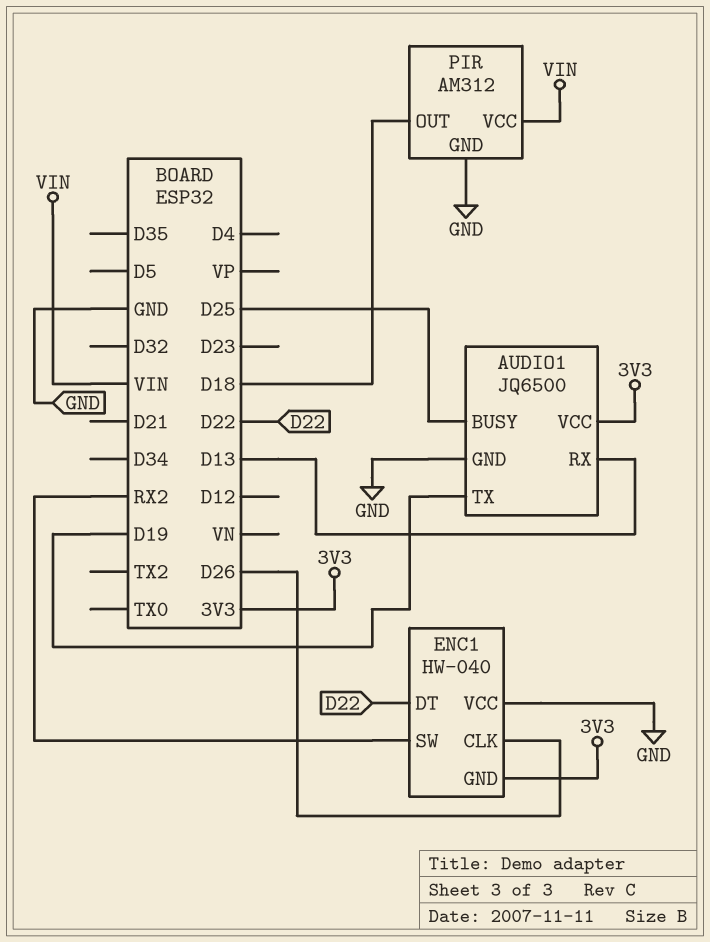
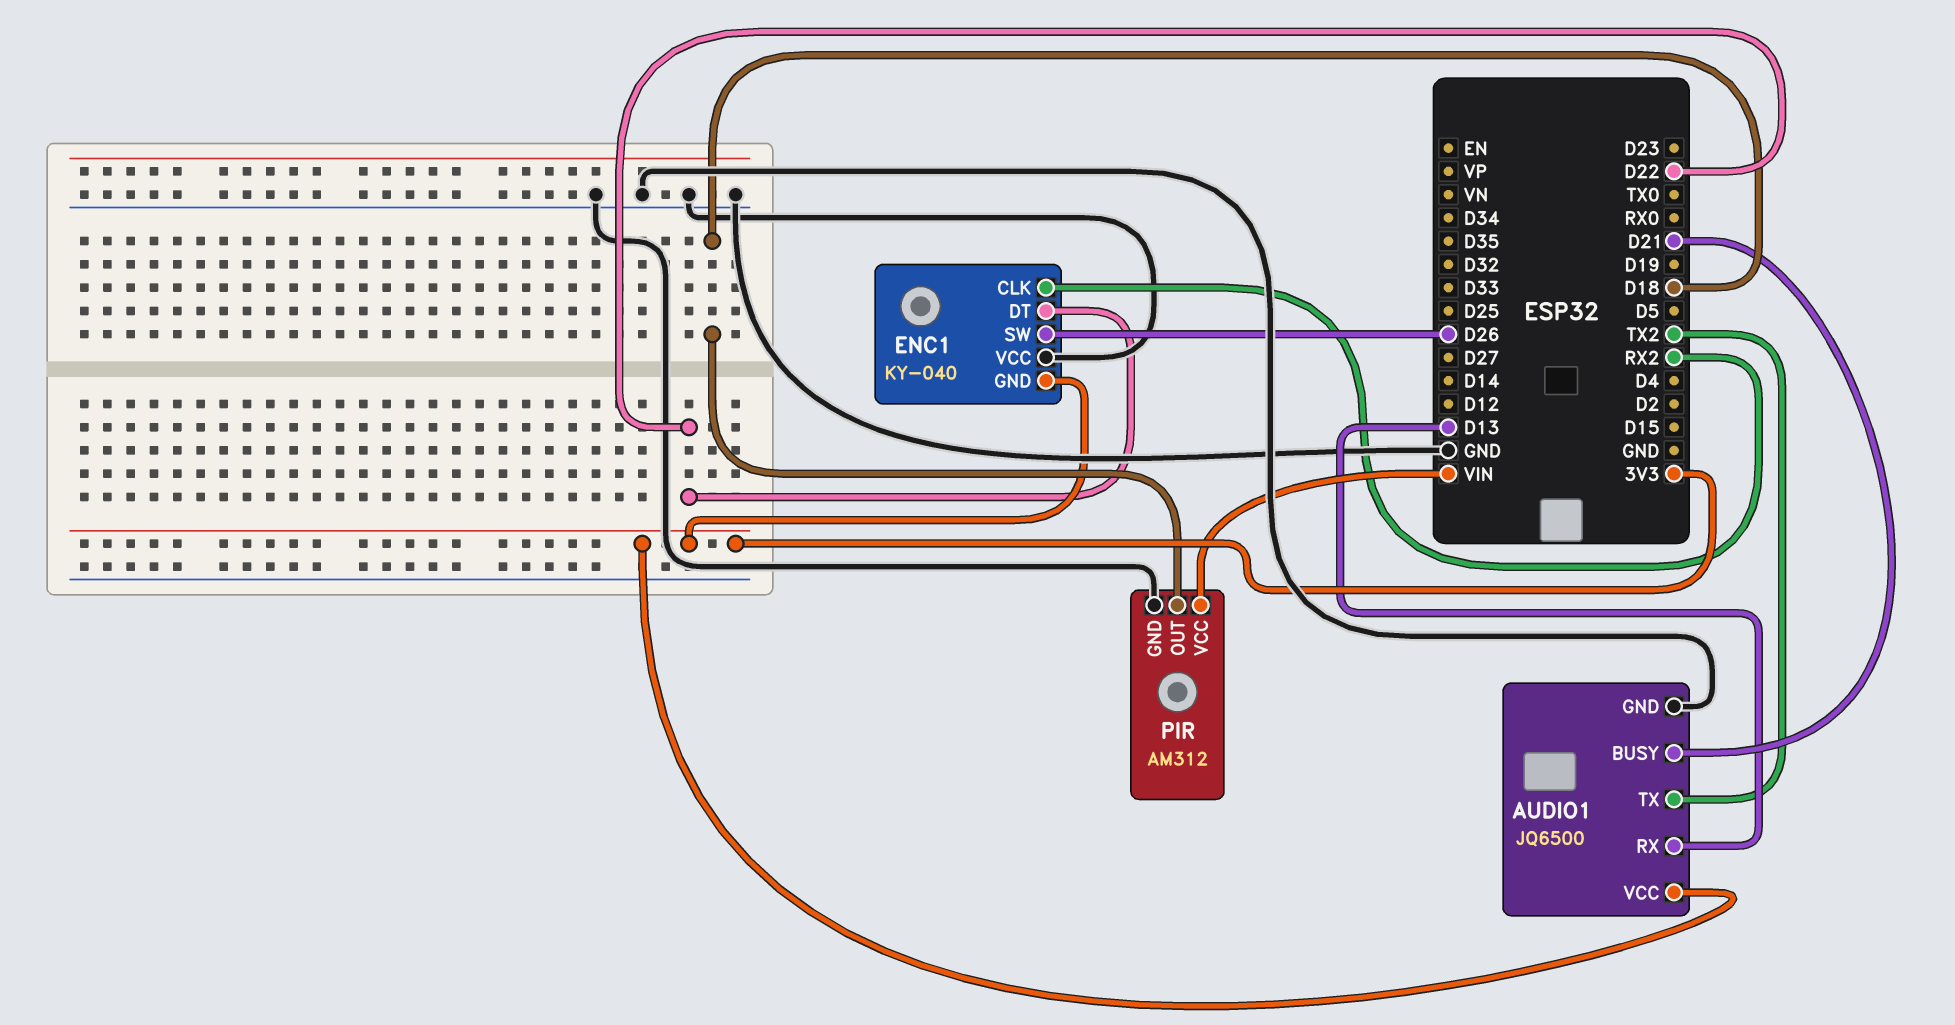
AUDIO1 pin BUSY: D25 -> D21
AUDIO1 pin TX: D19 -> TX2
ENC1: HW-040 -> KY-040
ENC1 pin CLK: D26 -> RX2
ENC1 pin SW: RX2 -> D26

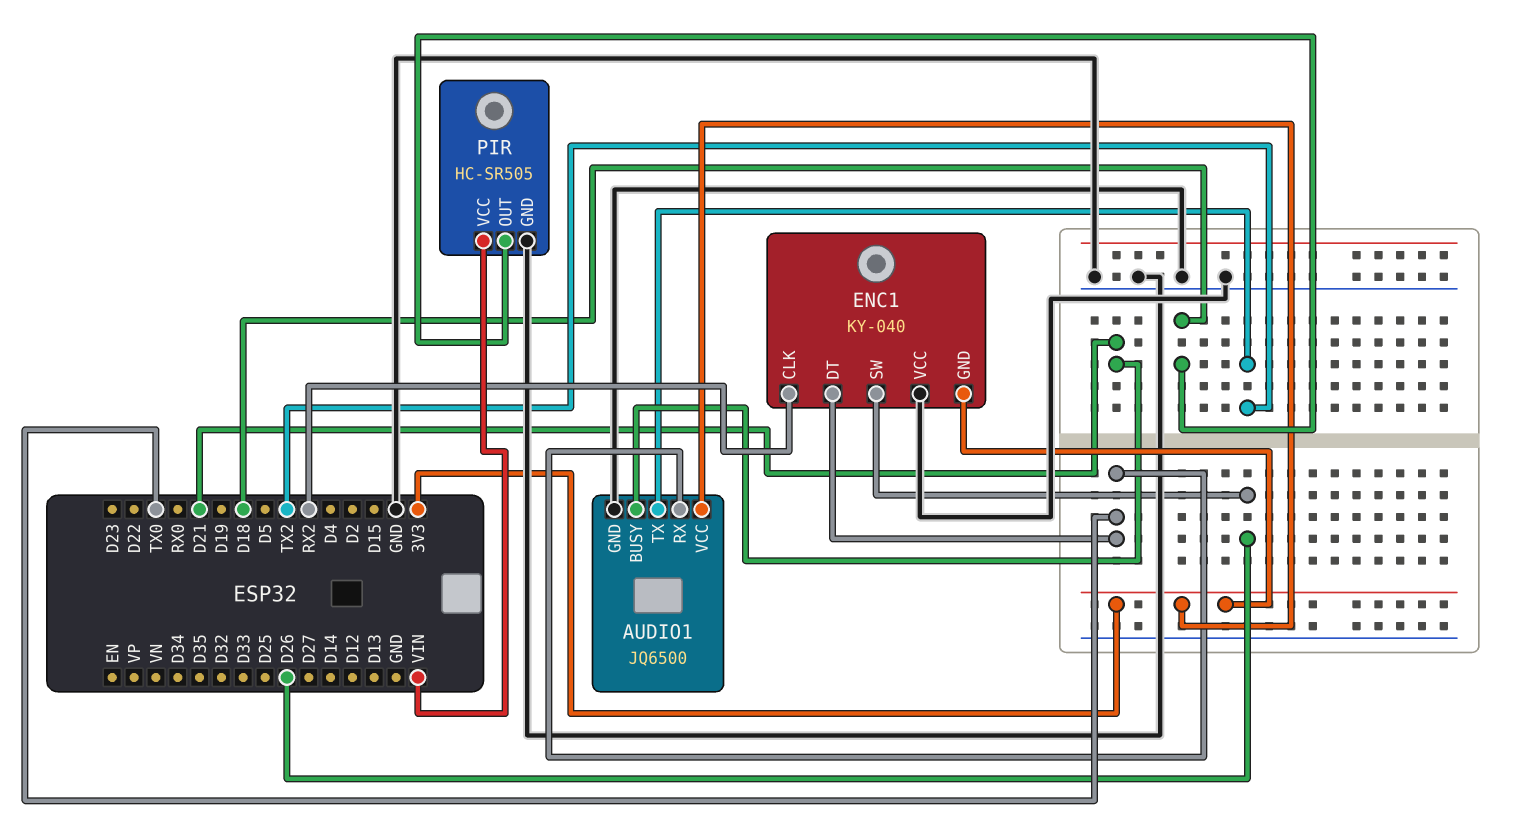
AUDIO1 pin RX: D13 -> TX0
ENC1 pin DT: D22 -> TX0
PIR: AM312 -> HC-SR505

